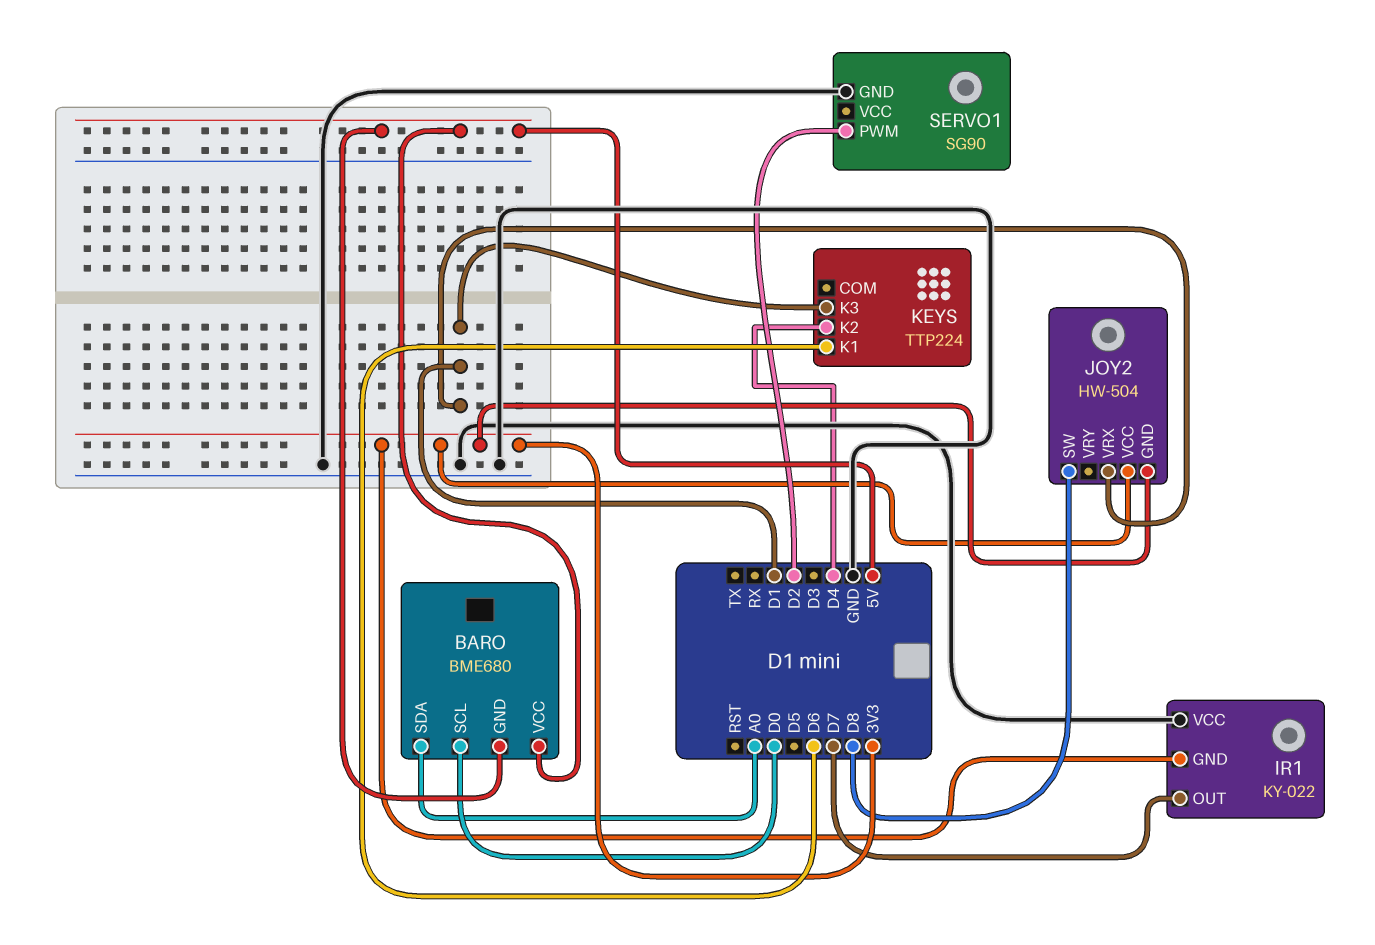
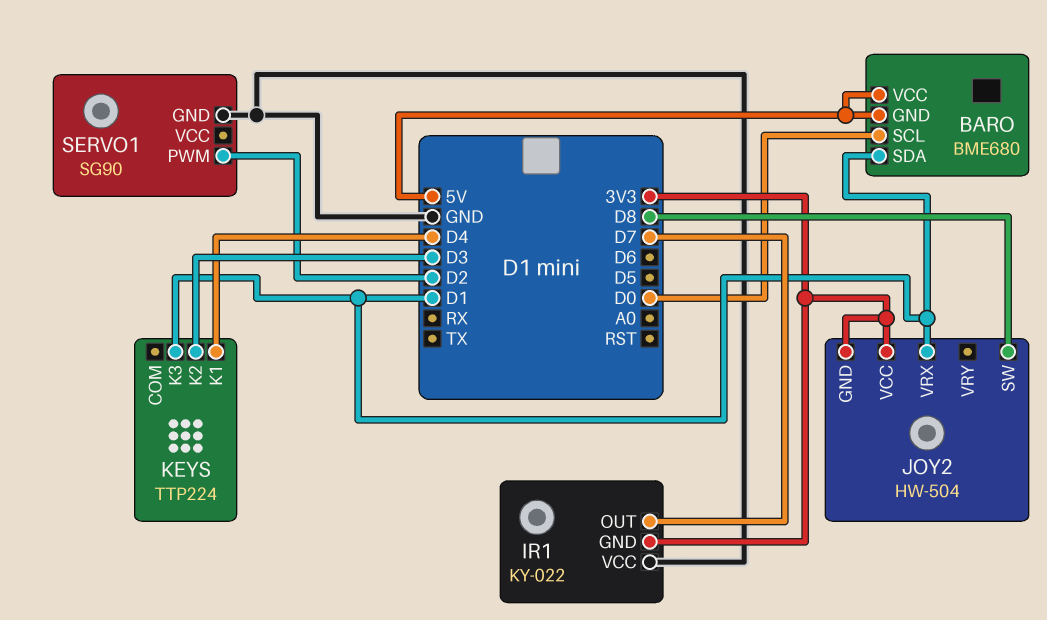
BARO pin SDA: A0 -> D1
KEYS pin K1: D6 -> D4
KEYS pin K2: D4 -> D3

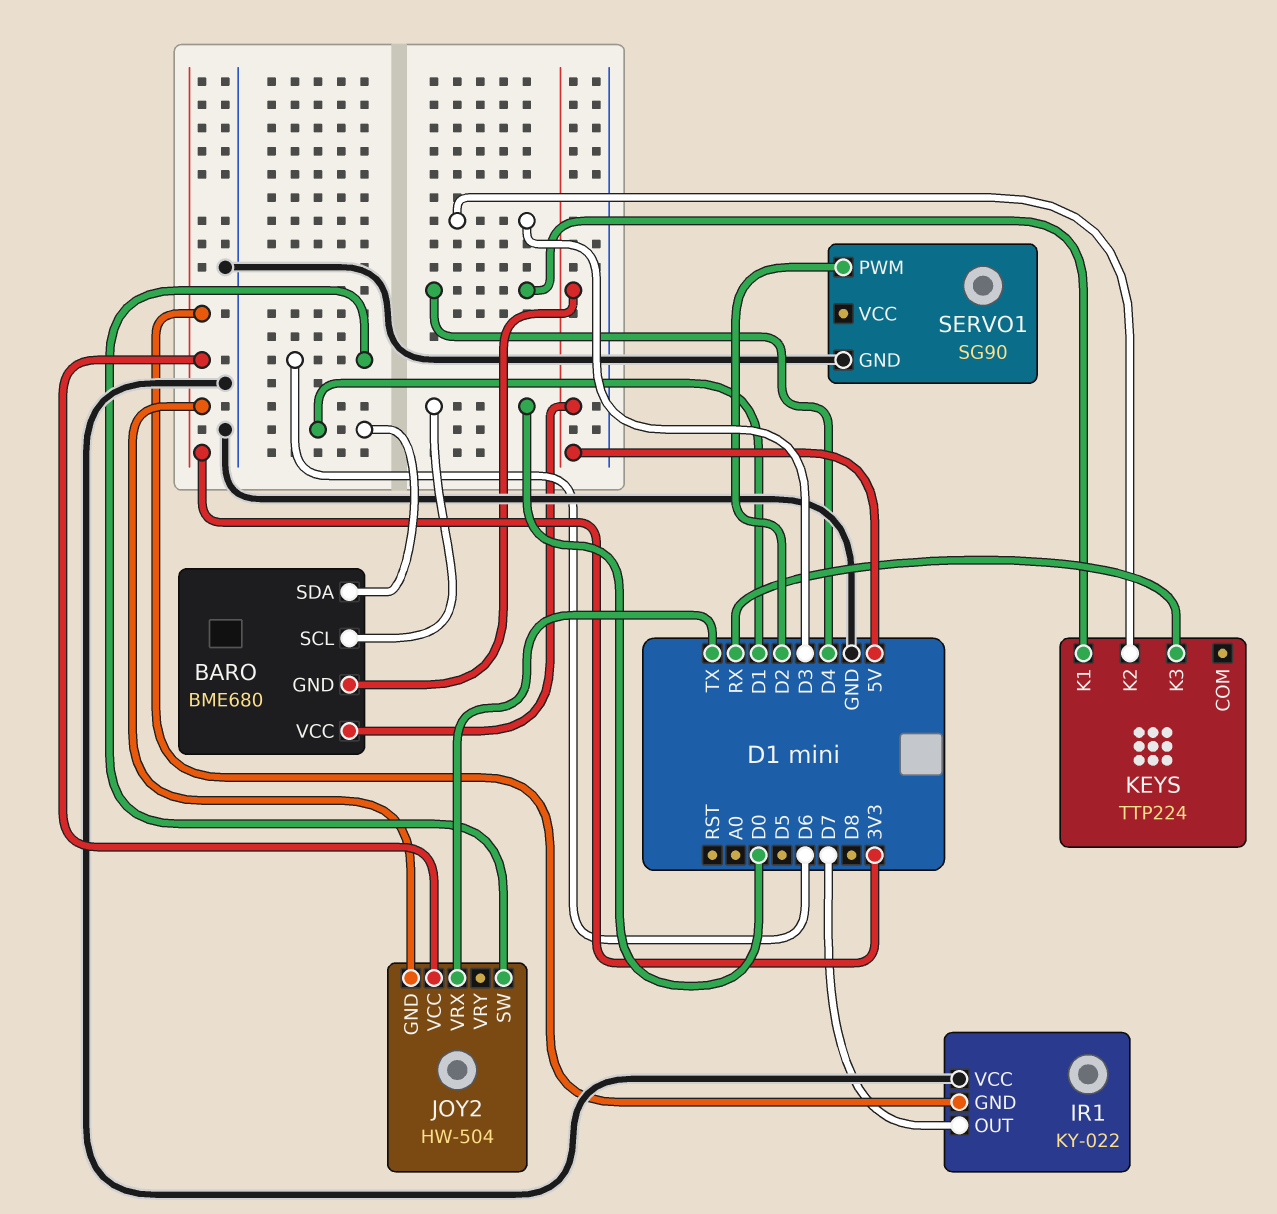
JOY2 pin SW: D8 -> D6
JOY2 pin VRX: D1 -> TX
KEYS pin K3: D1 -> RX

